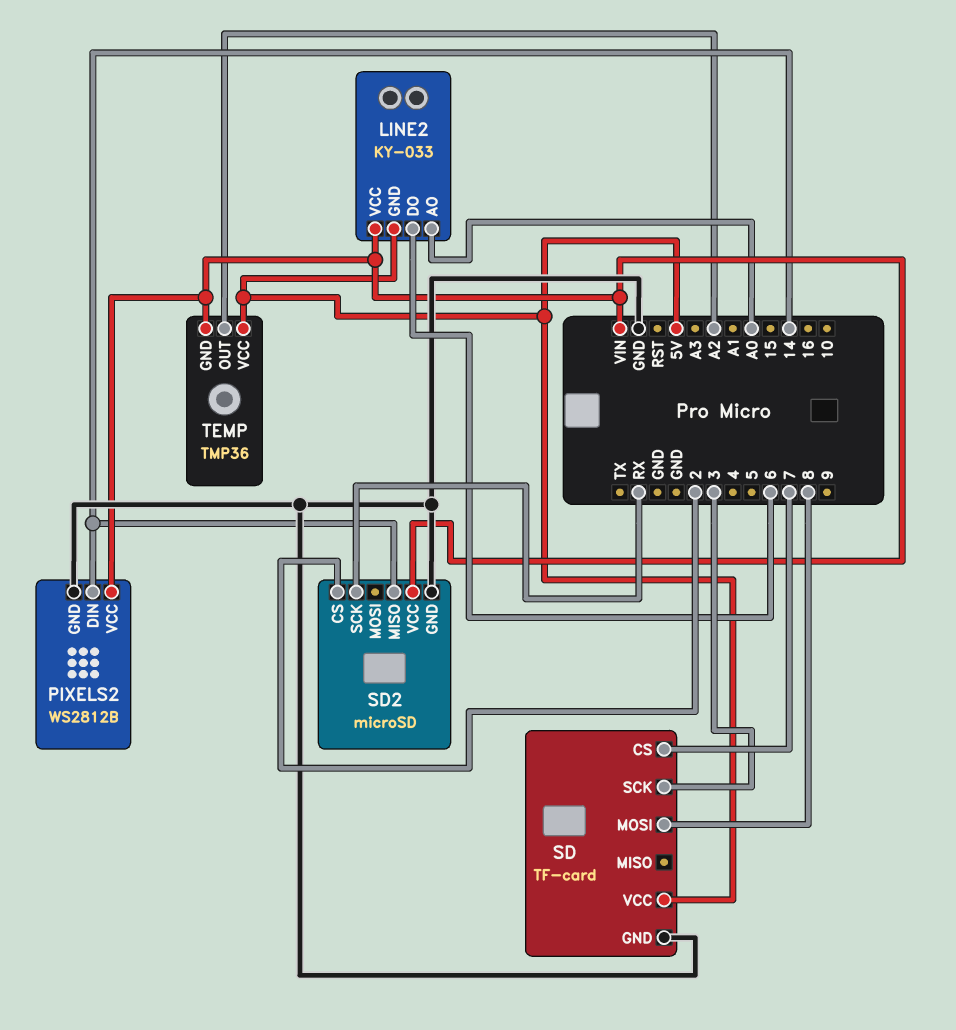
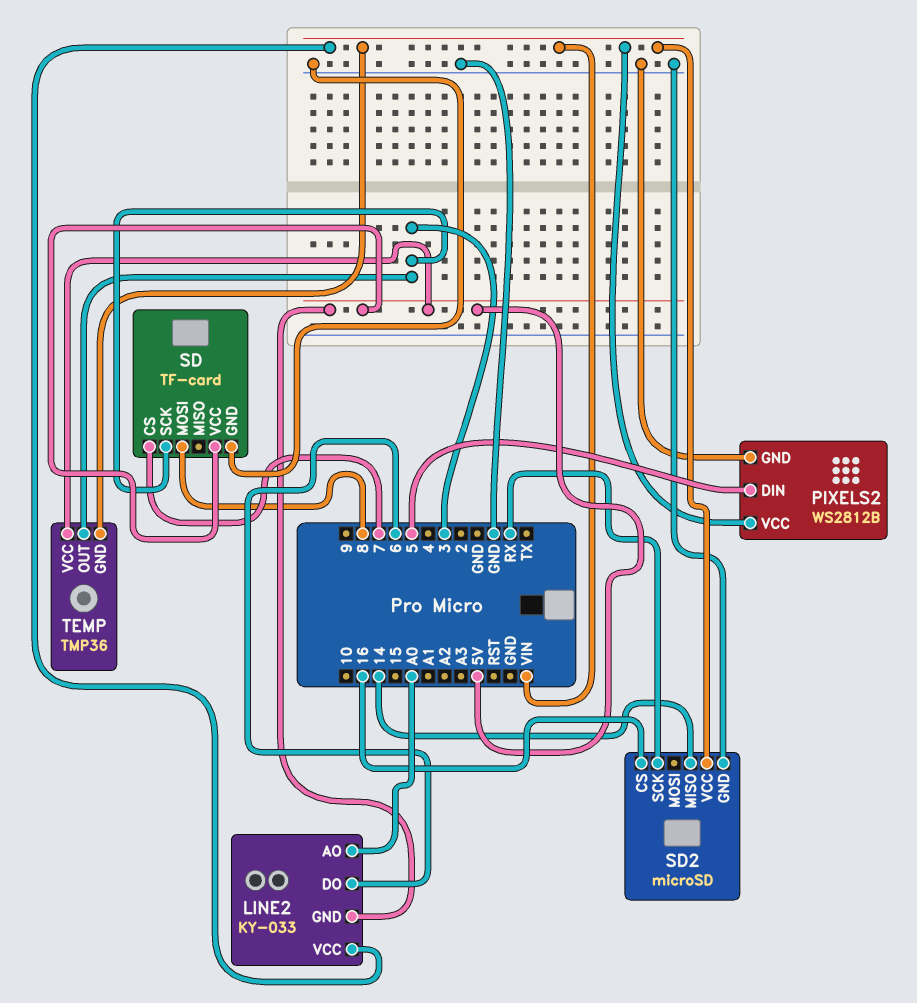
PIXELS2 pin DIN: 14 -> 5
SD2 pin CS: 2 -> 16
TEMP pin OUT: A2 -> 3

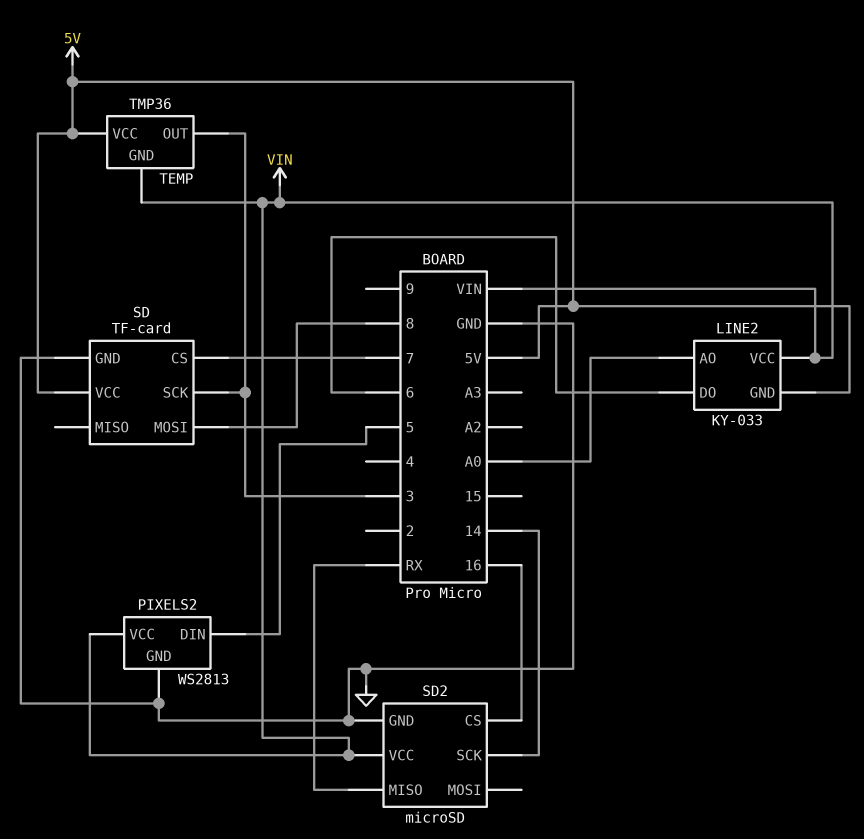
PIXELS2: WS2812B -> WS2813
SD2 pin MISO: 14 -> RX
SD2 pin SCK: RX -> 14

